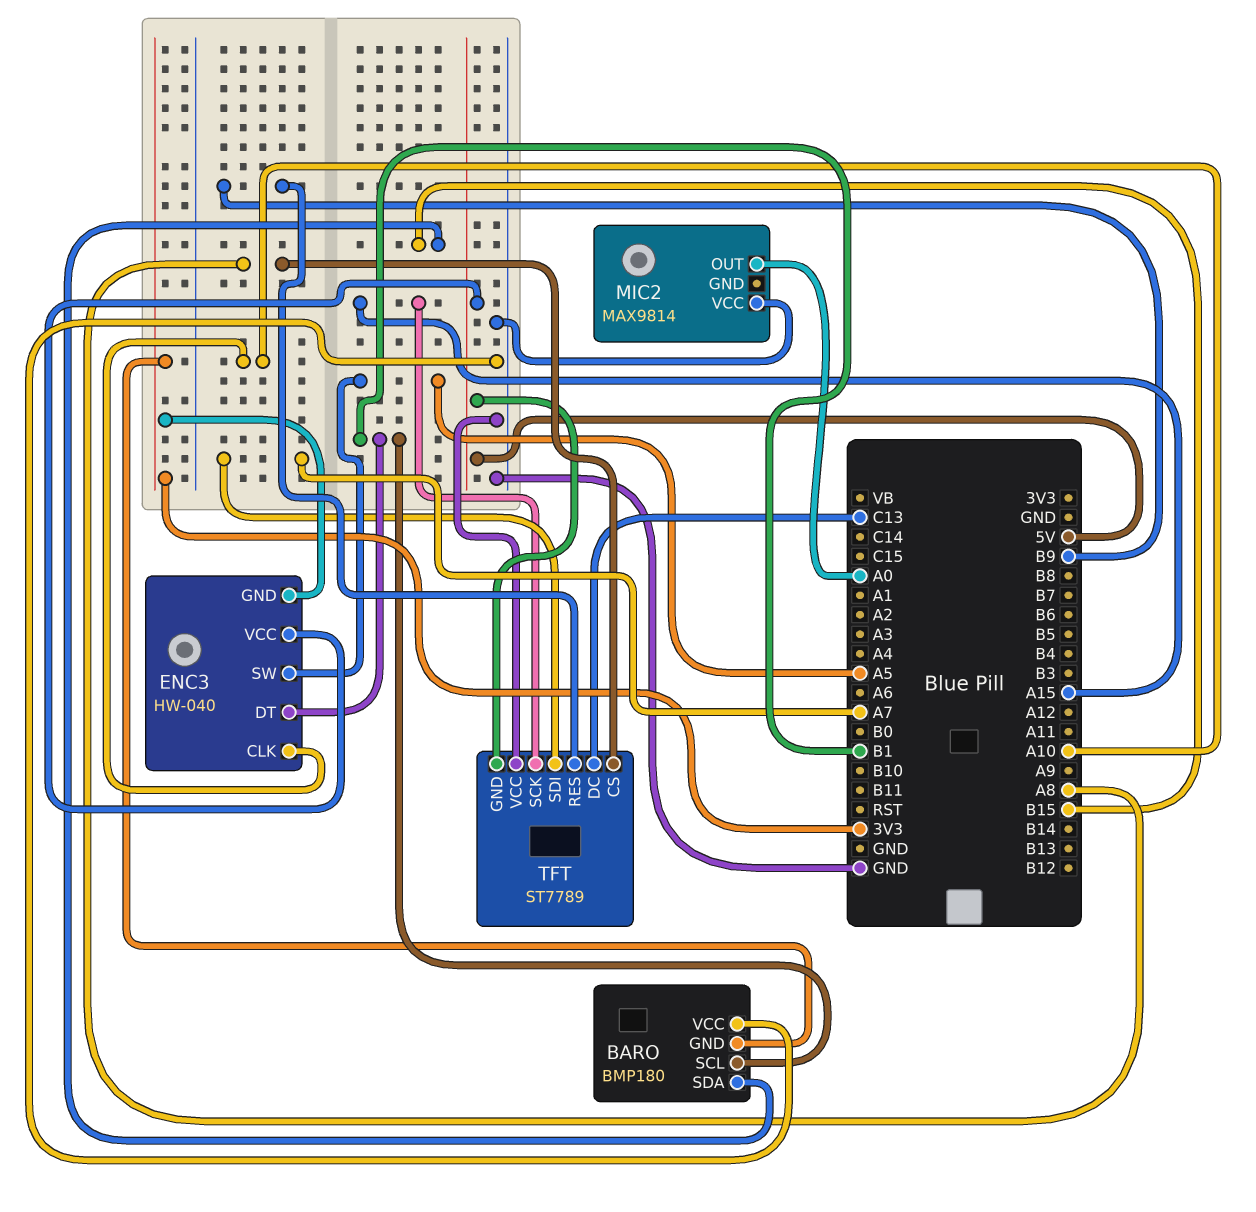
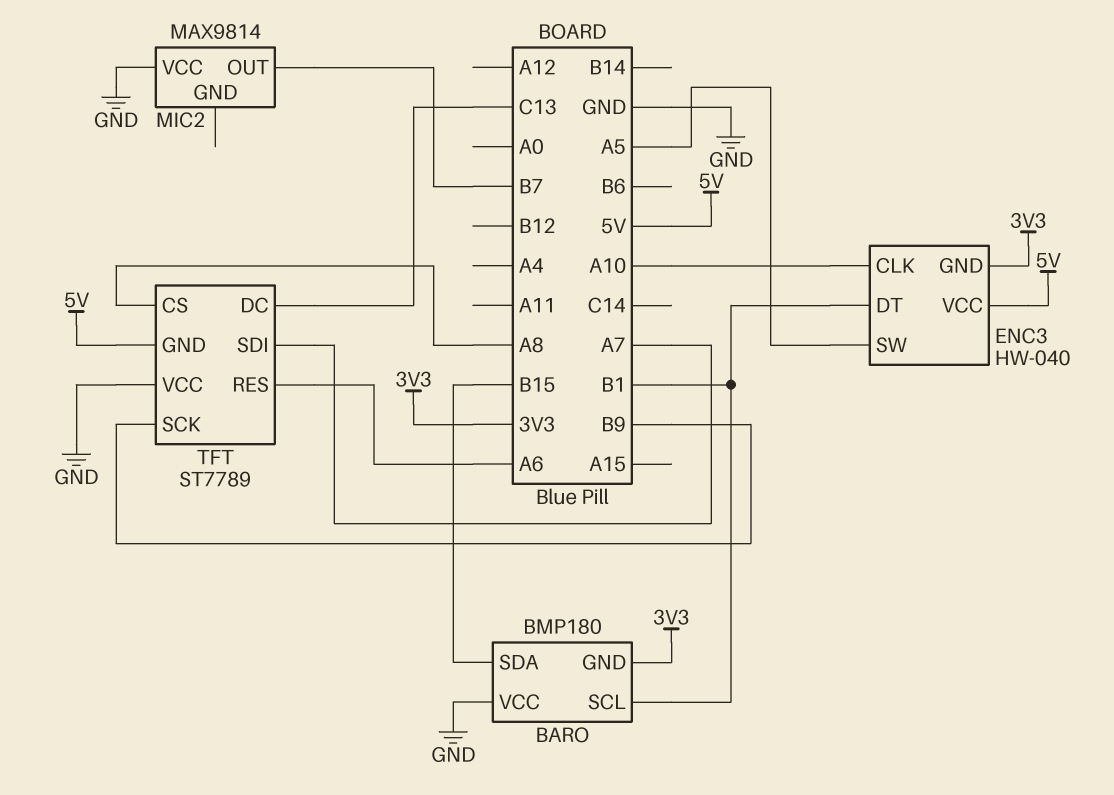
MIC2 pin OUT: A0 -> B7
TFT pin RES: B9 -> A6
TFT pin SCK: A15 -> B9

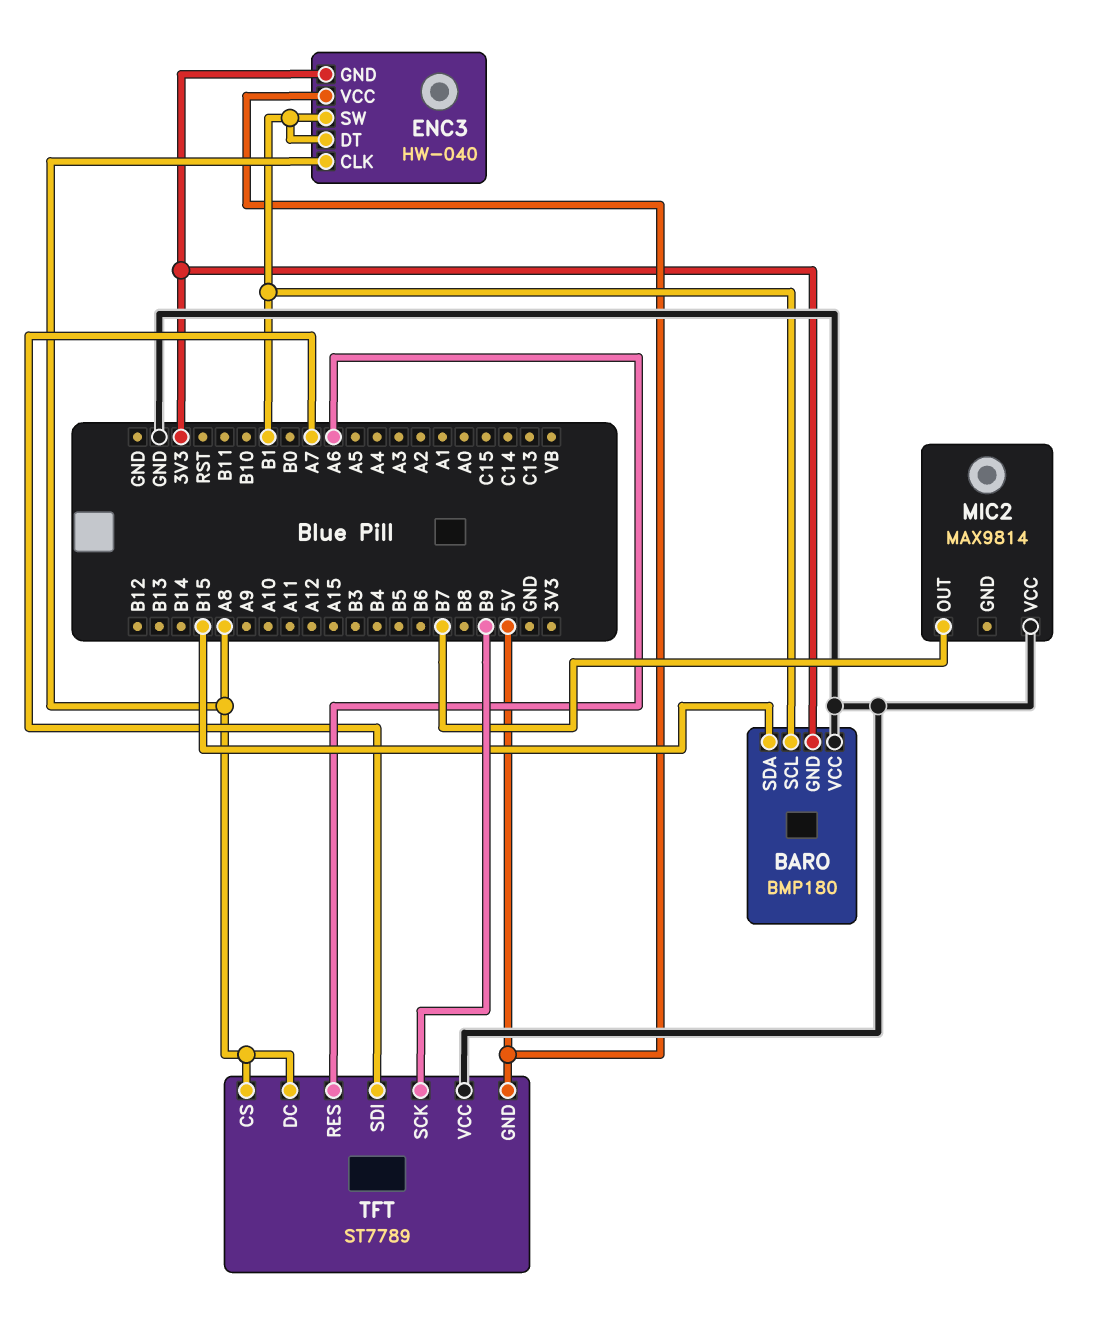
ENC3 pin CLK: A10 -> A8
ENC3 pin SW: A5 -> B1
TFT pin DC: C13 -> A8

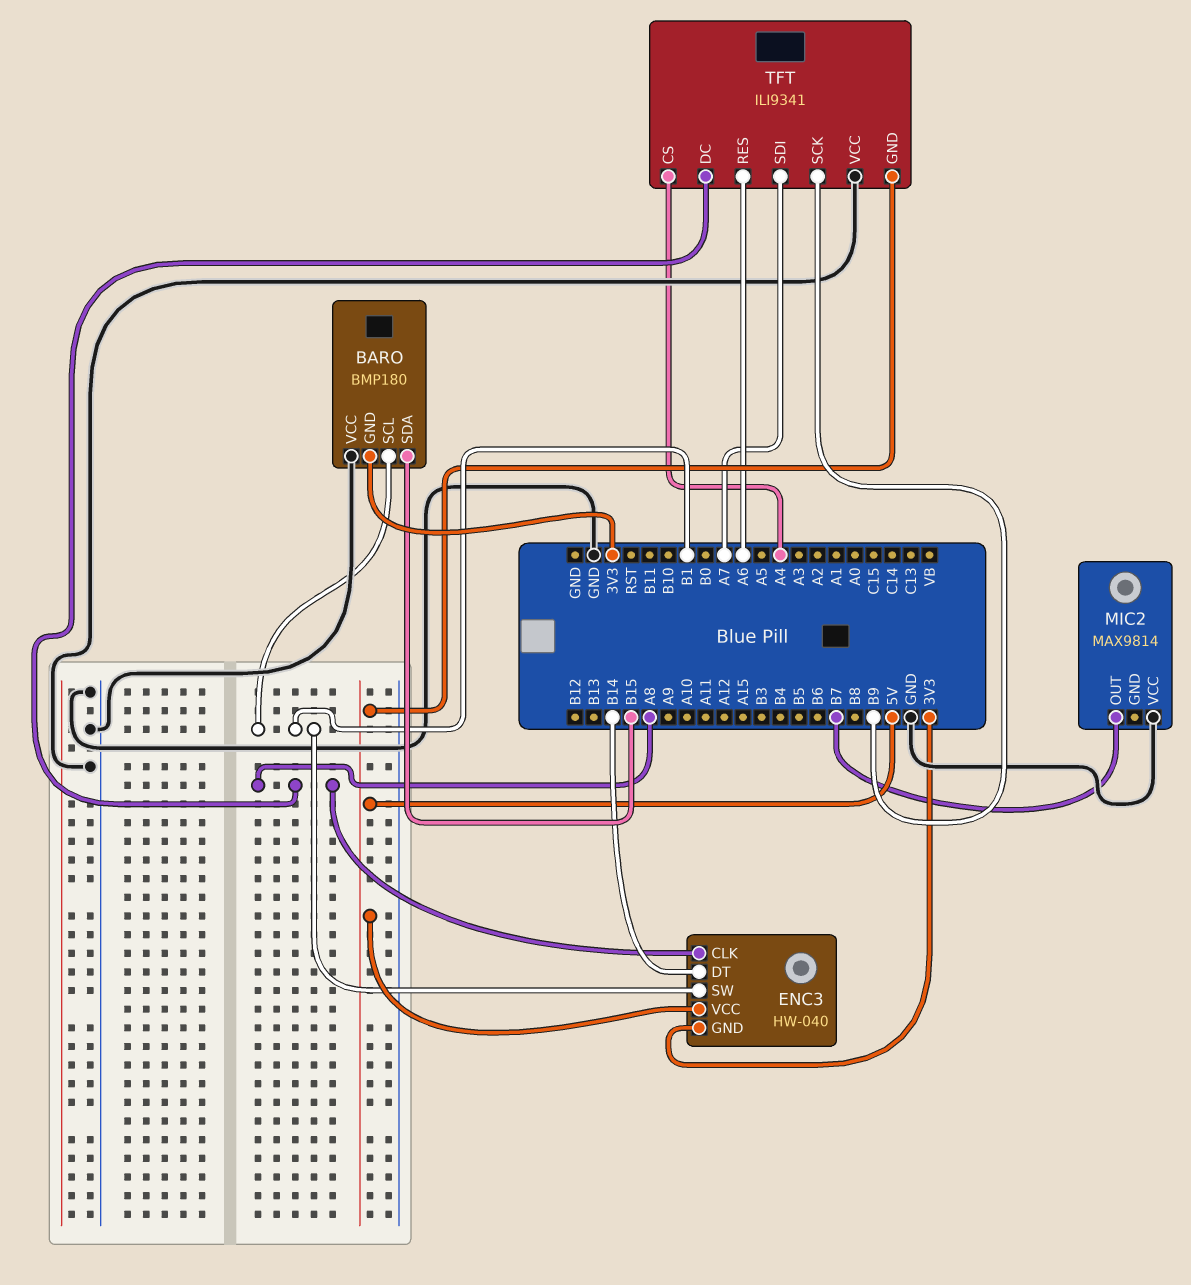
ENC3 pin DT: B1 -> B14
TFT: ST7789 -> ILI9341
TFT pin CS: A8 -> A4

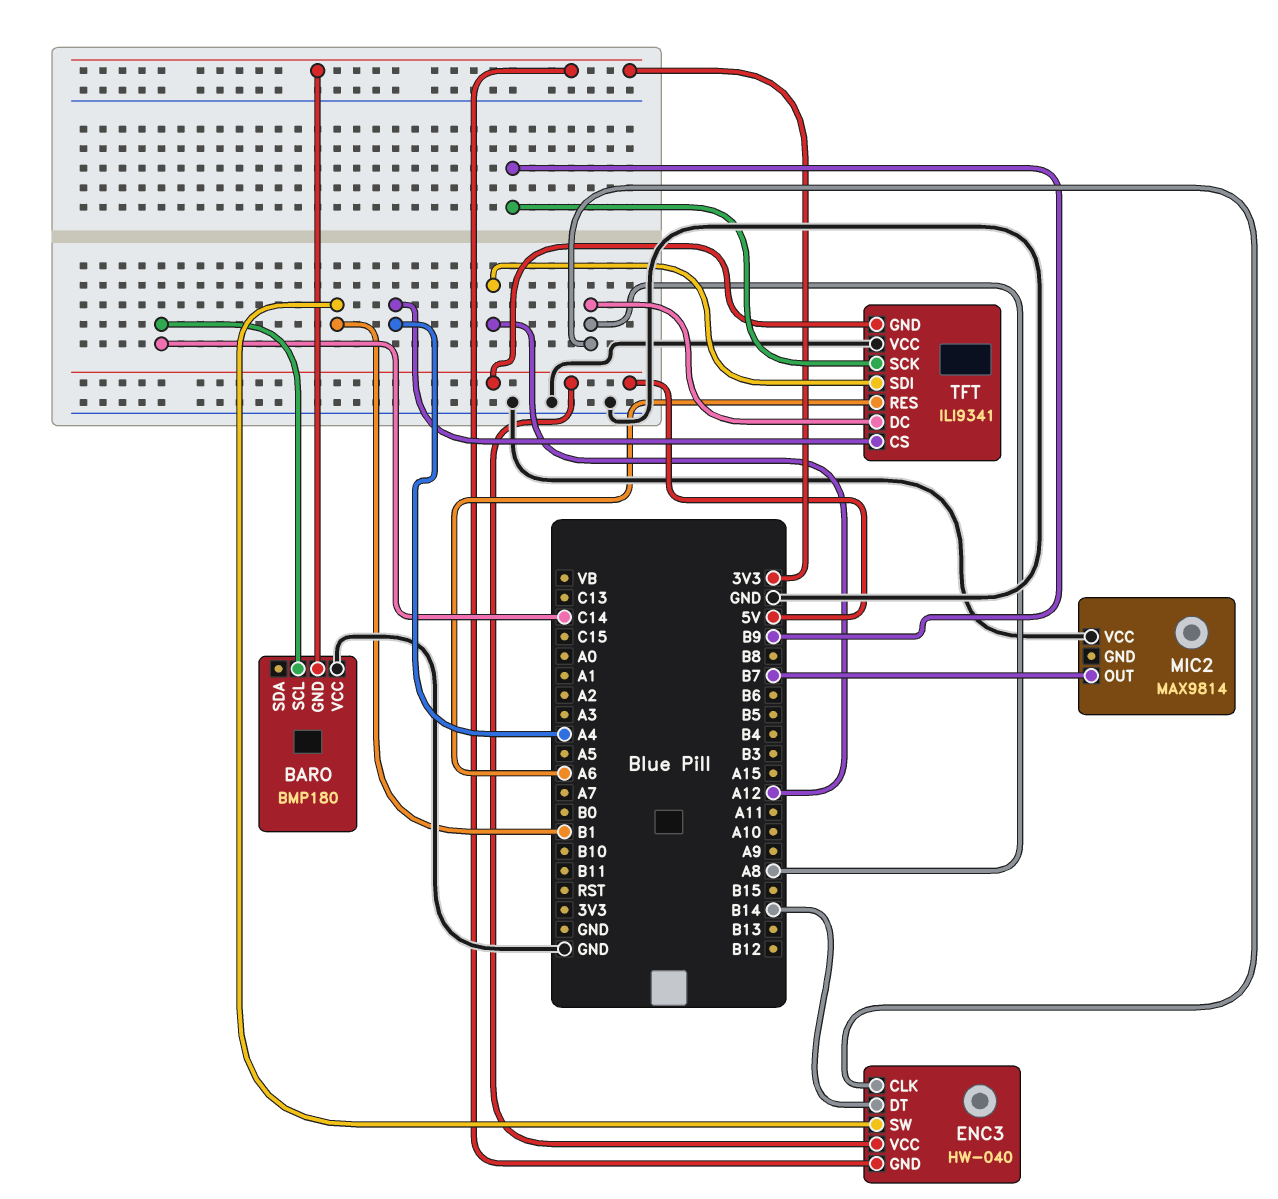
BARO pin SCL: B1 -> C14
BARO pin SDA: B15 -> none
TFT pin SDI: A7 -> A12

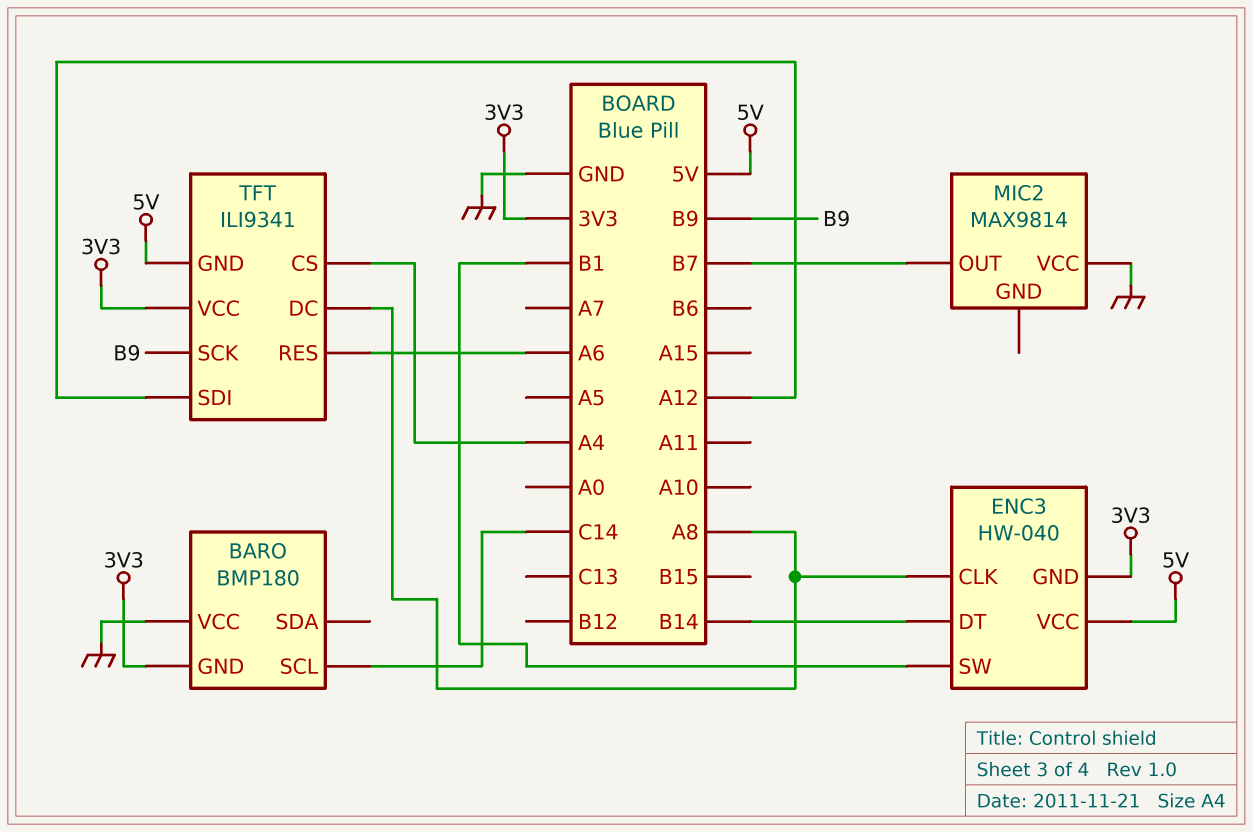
TFT pin VCC: GND -> 3V3

